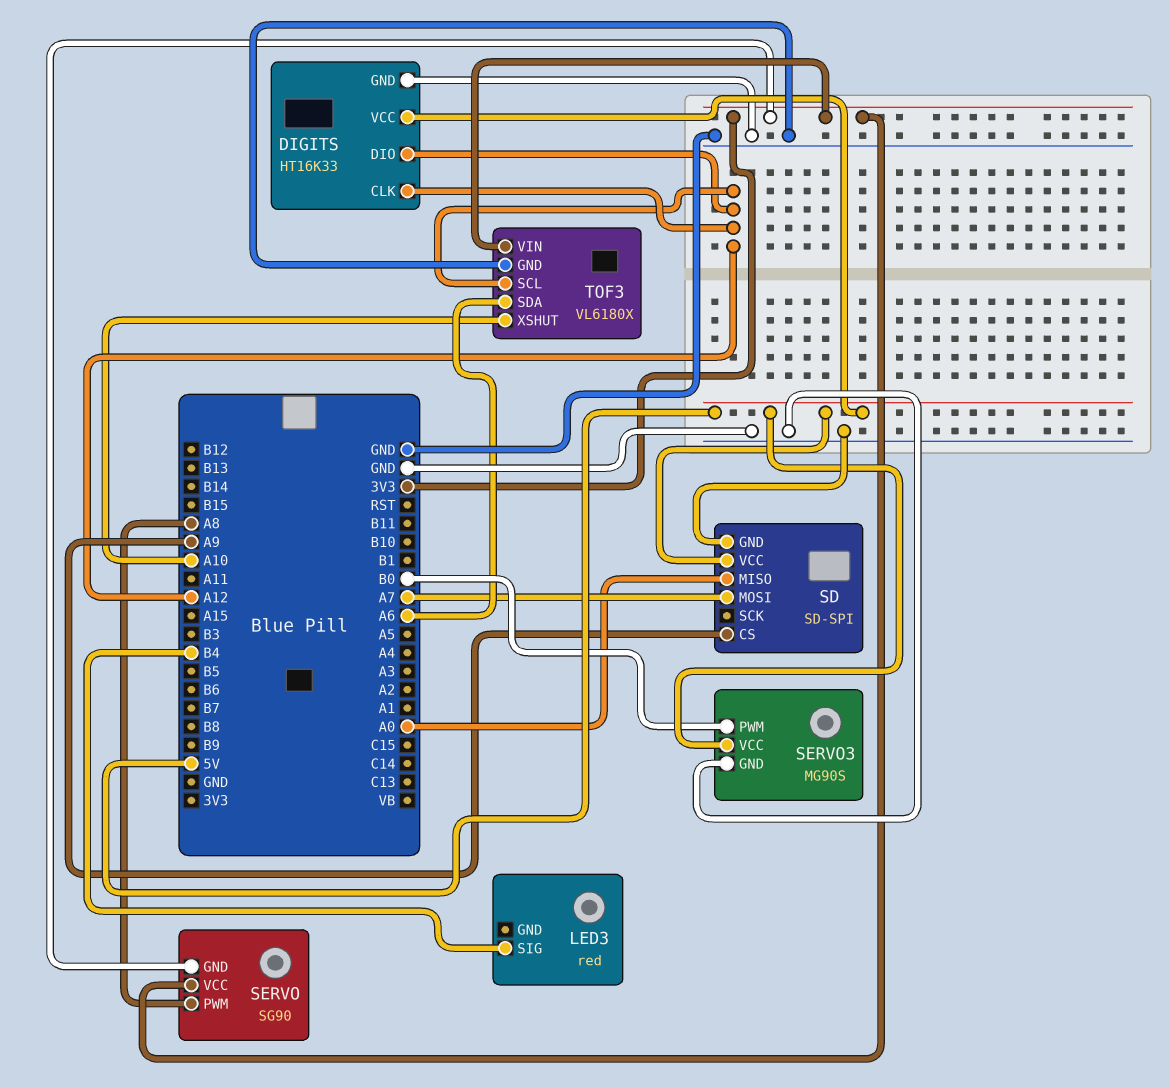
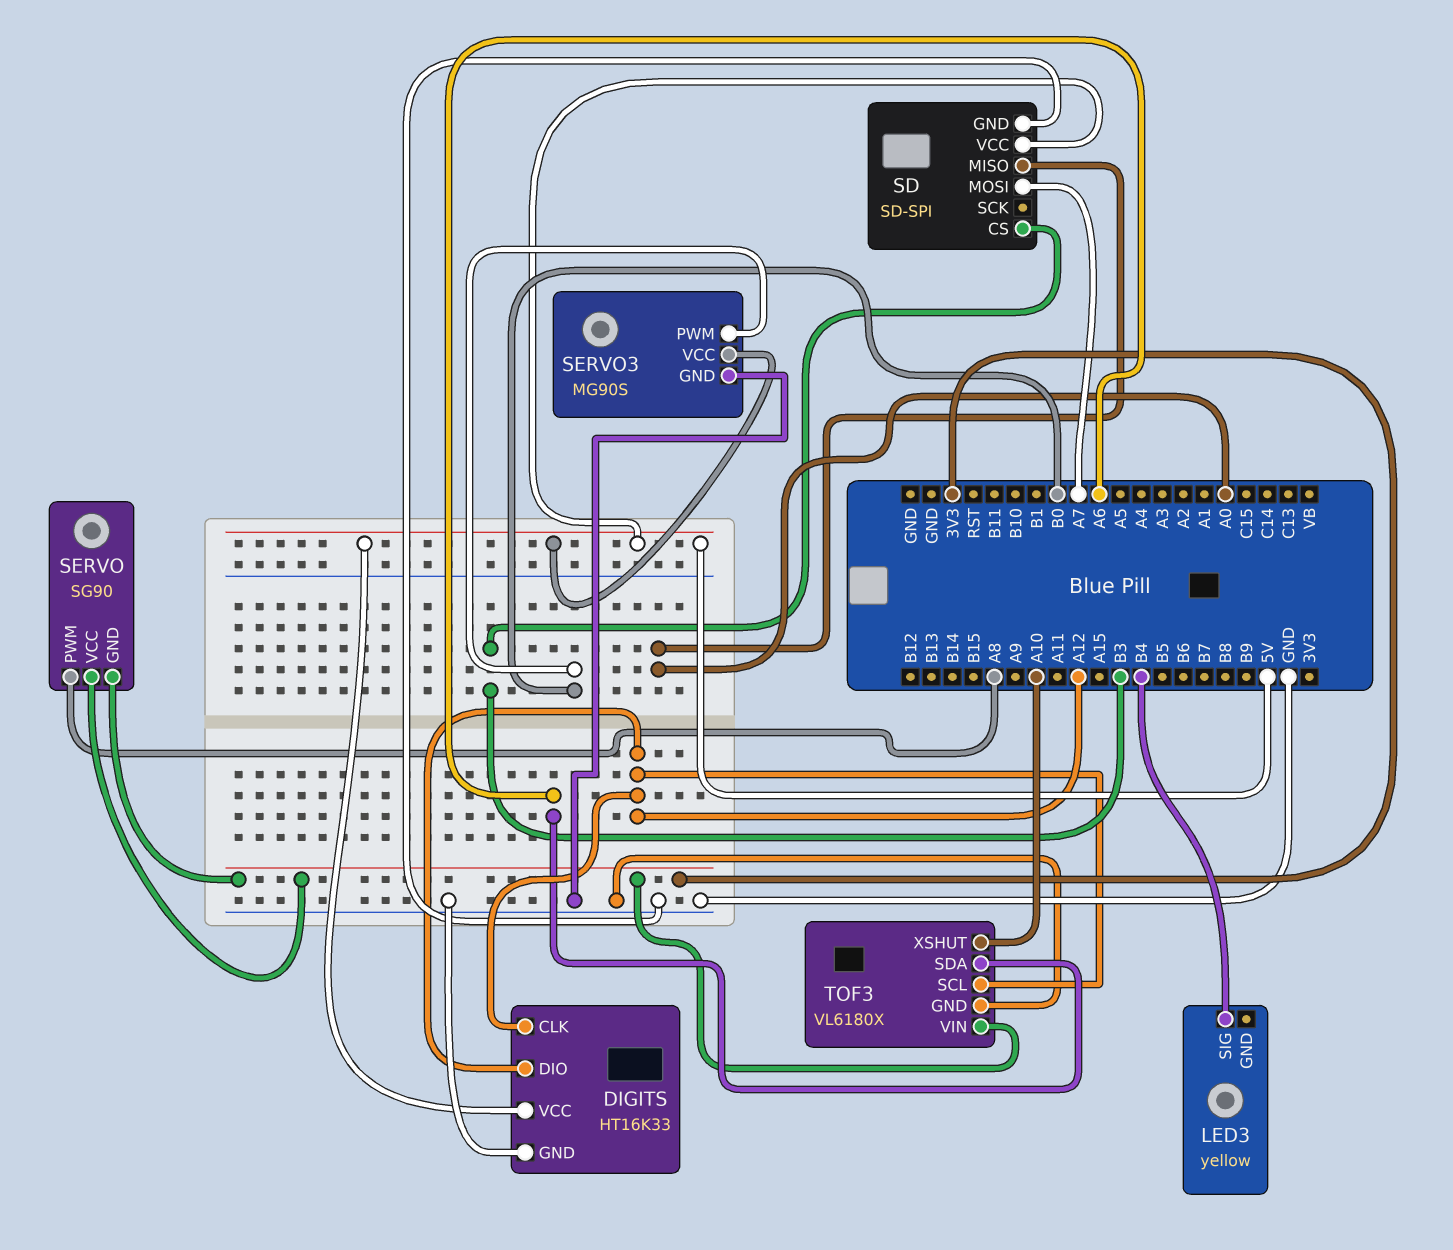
LED3: red -> yellow
SD pin CS: A9 -> B3

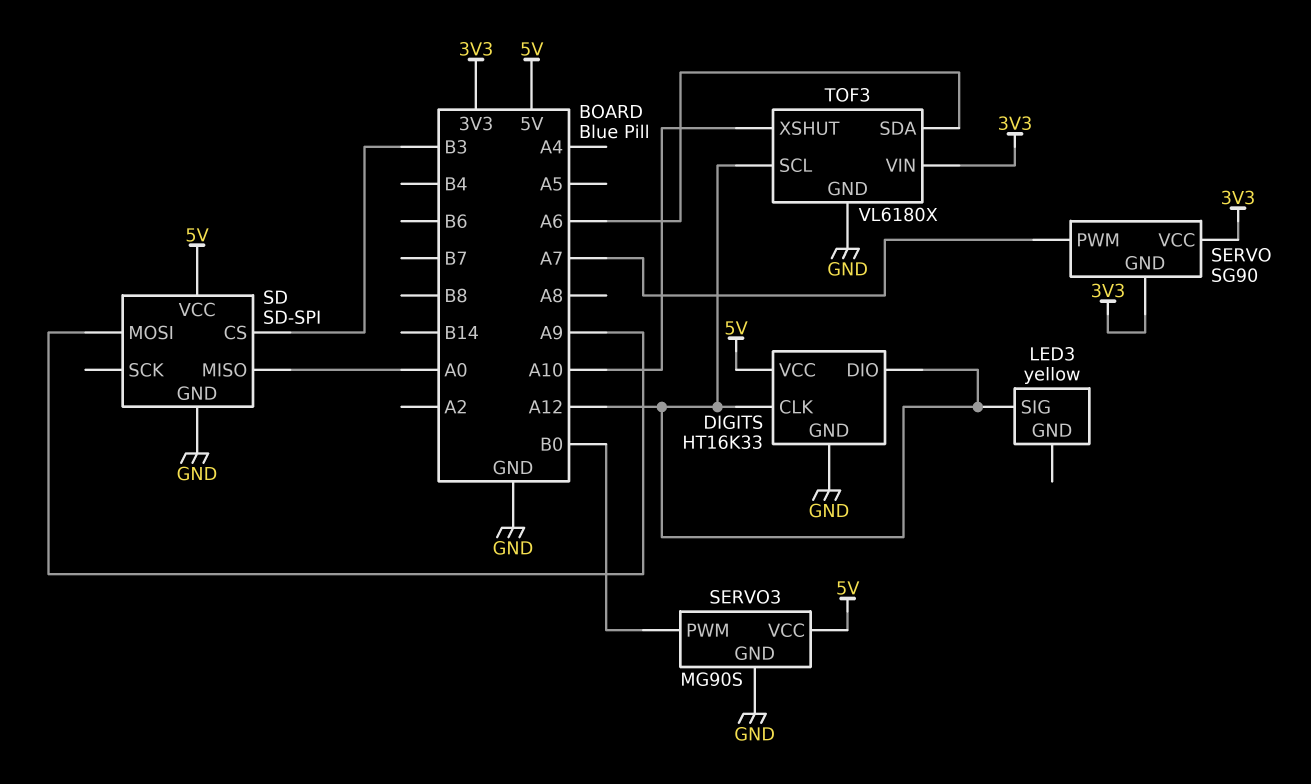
LED3 pin SIG: B4 -> A12
SD pin MOSI: A7 -> A9
SERVO pin PWM: A8 -> A7

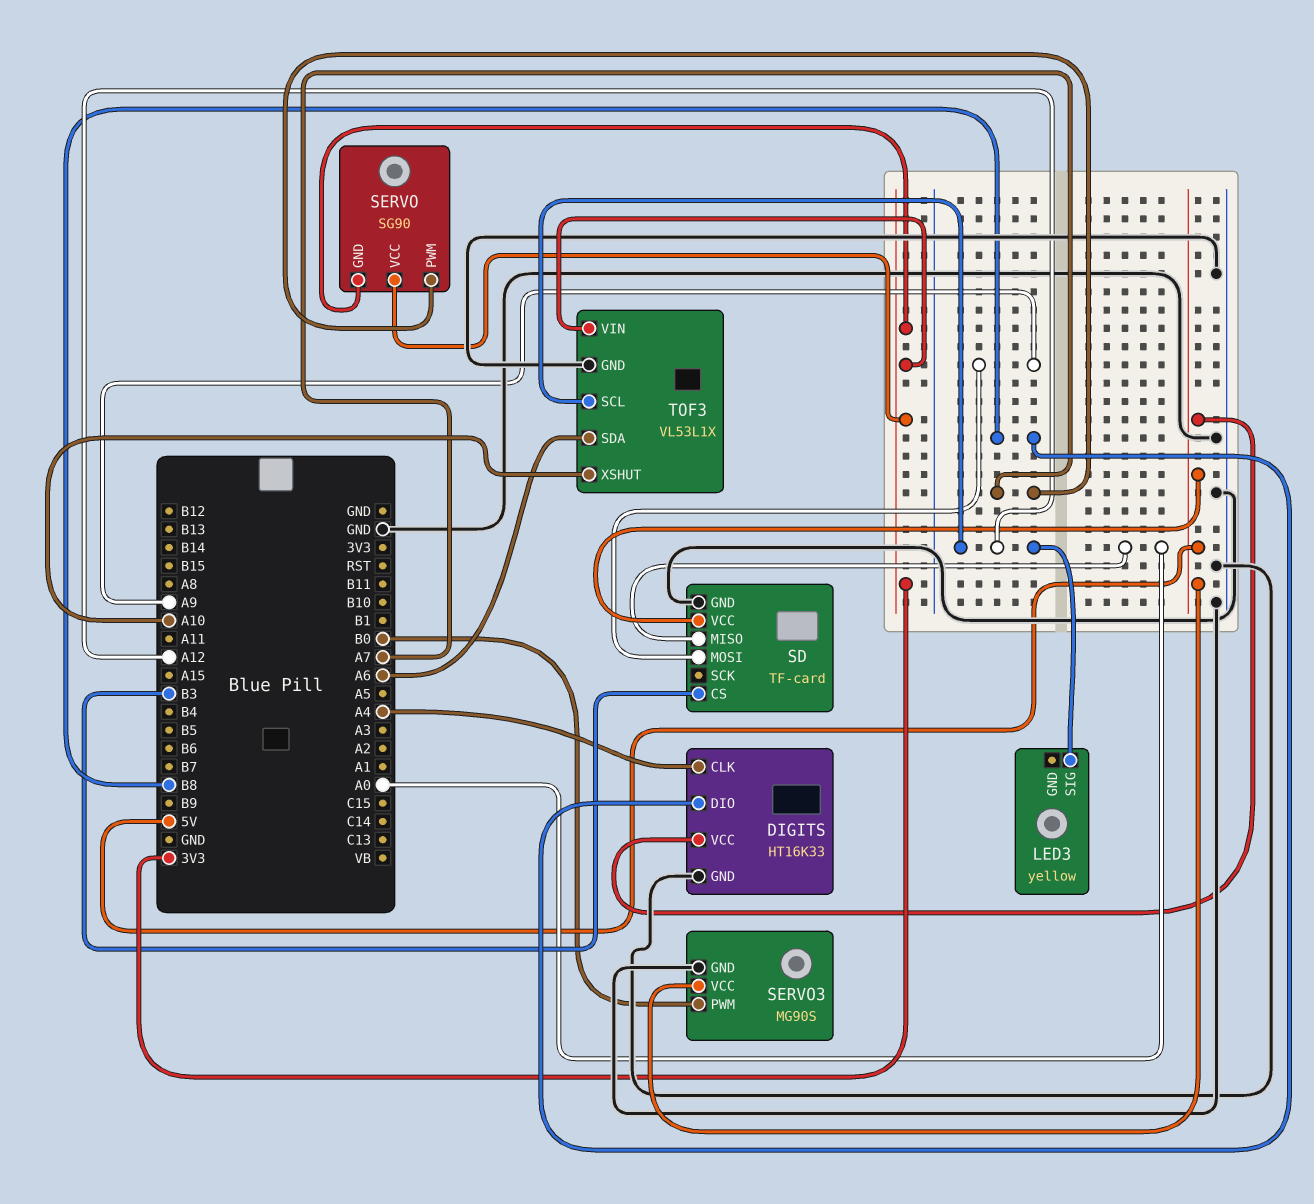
DIGITS pin CLK: A12 -> A4
DIGITS pin DIO: A12 -> B8
SD: SD-SPI -> TF-card
TOF3: VL6180X -> VL53L1X

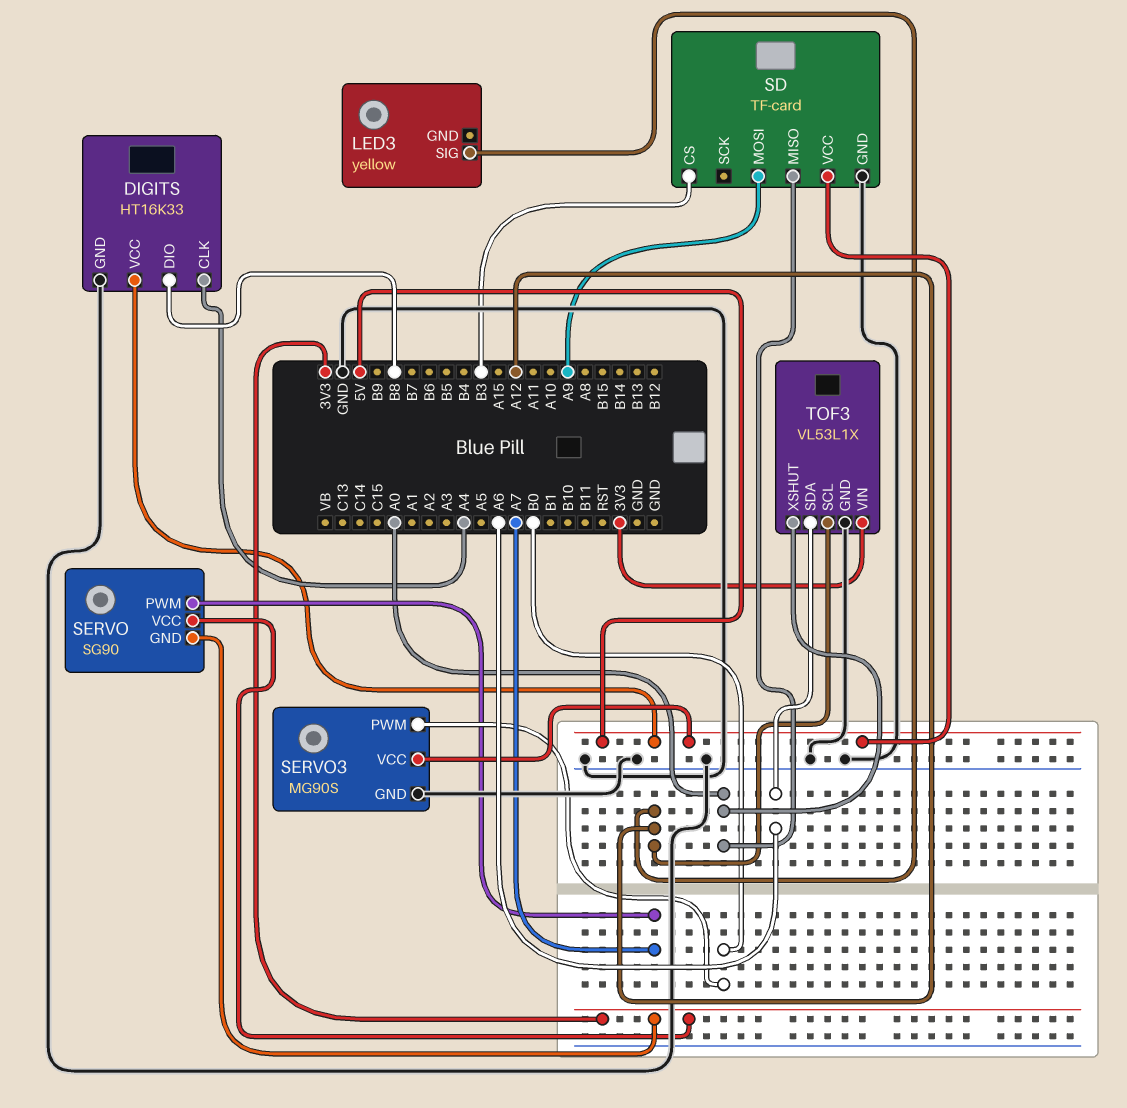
TOF3 pin XSHUT: A10 -> A0

